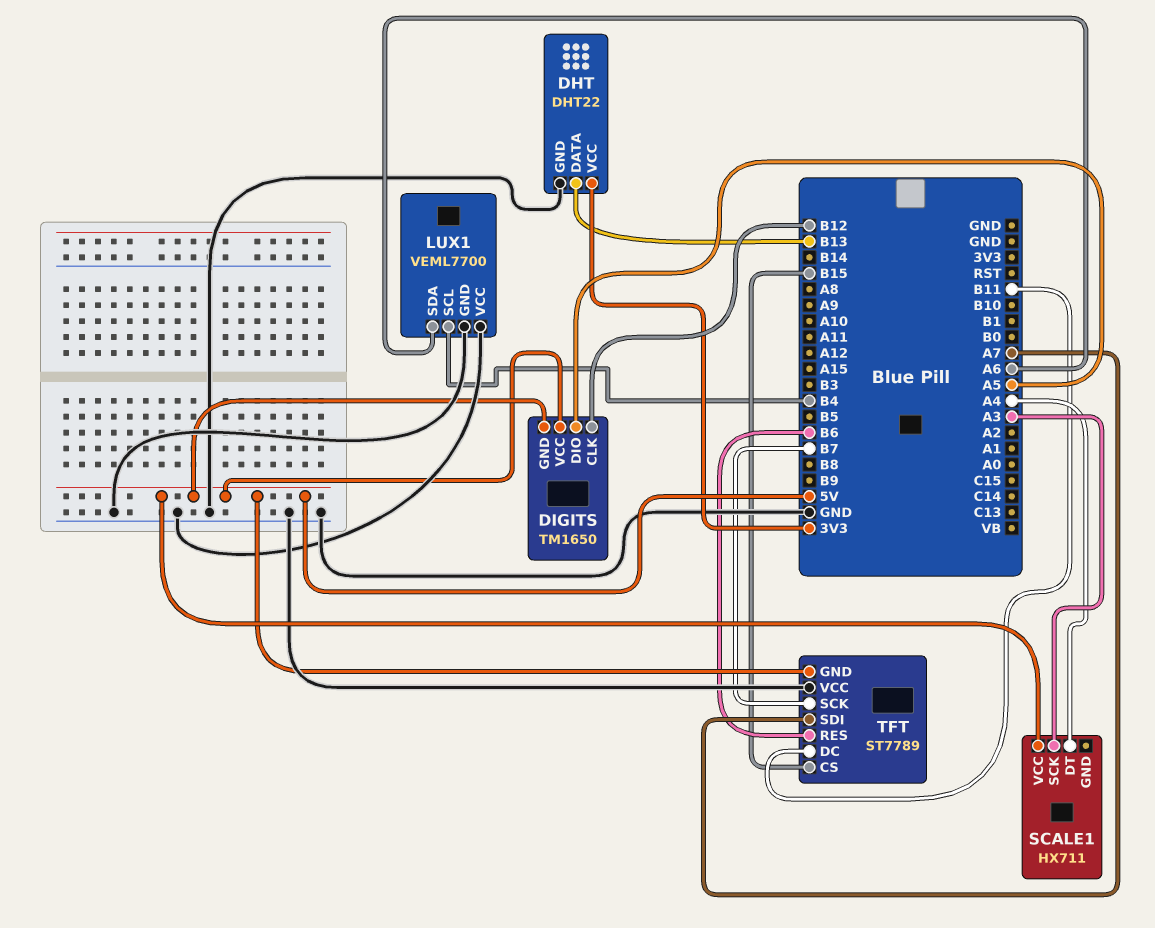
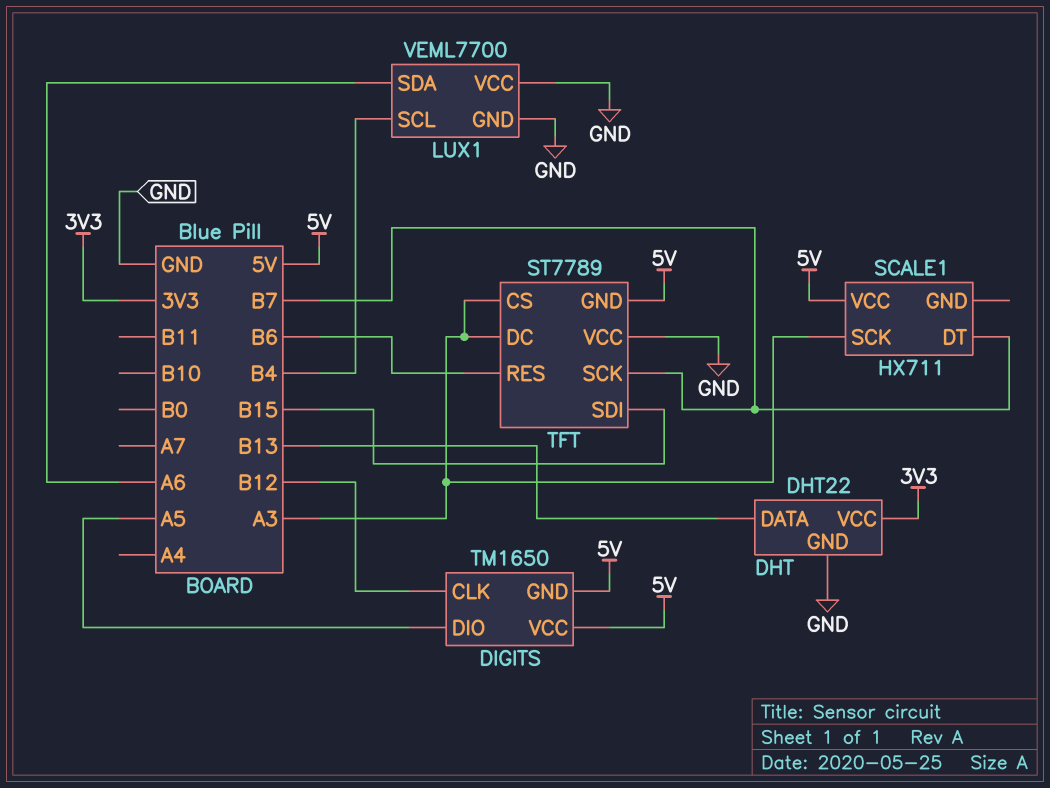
SCALE1 pin DT: A4 -> B7
TFT pin CS: B15 -> A3
TFT pin DC: B11 -> A3
TFT pin SDI: A7 -> B15

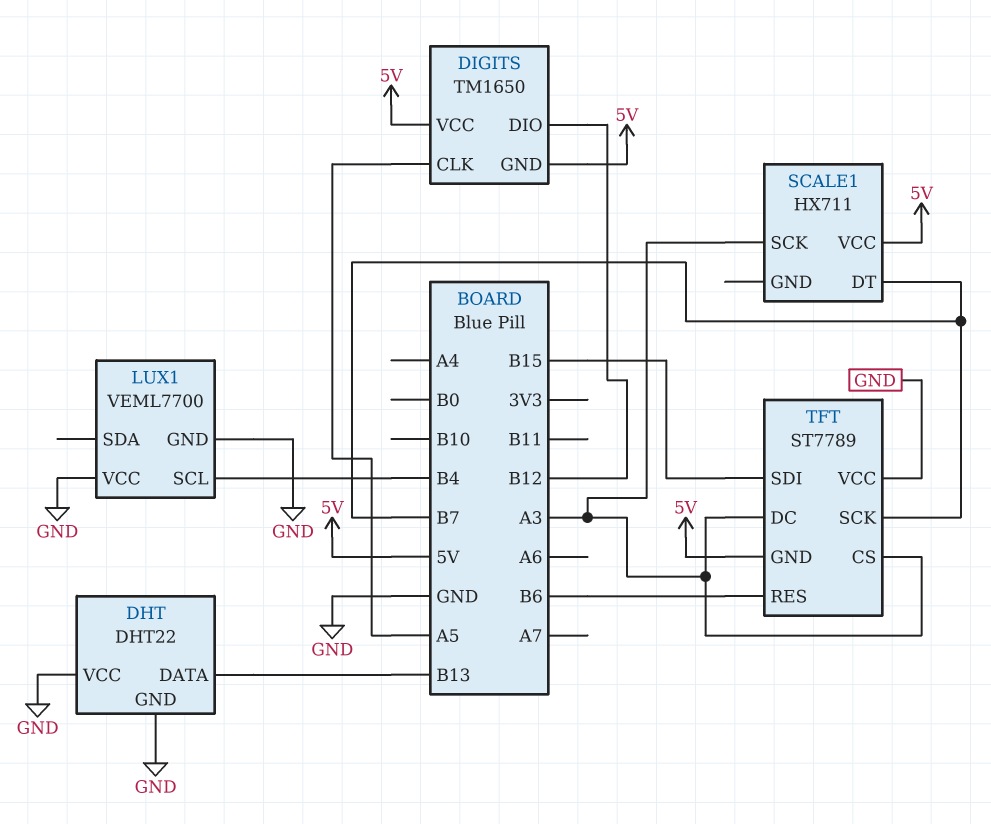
DHT pin VCC: 3V3 -> GND
DIGITS pin CLK: B12 -> A5
DIGITS pin DIO: A5 -> B12
LUX1 pin SDA: A6 -> none

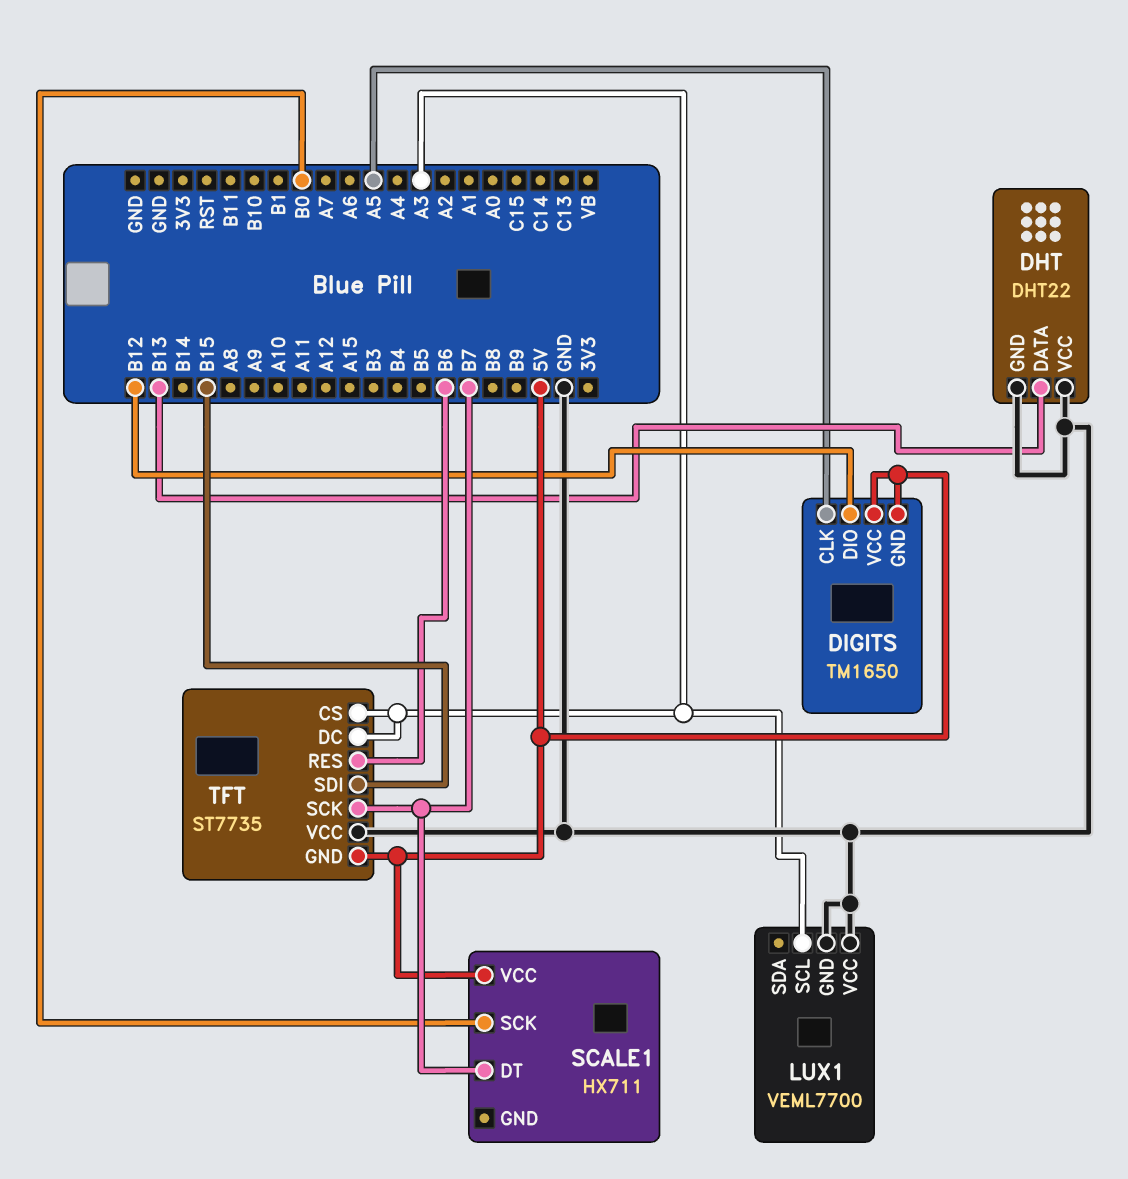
LUX1 pin SCL: B4 -> A3
SCALE1 pin SCK: A3 -> B0
TFT: ST7789 -> ST7735

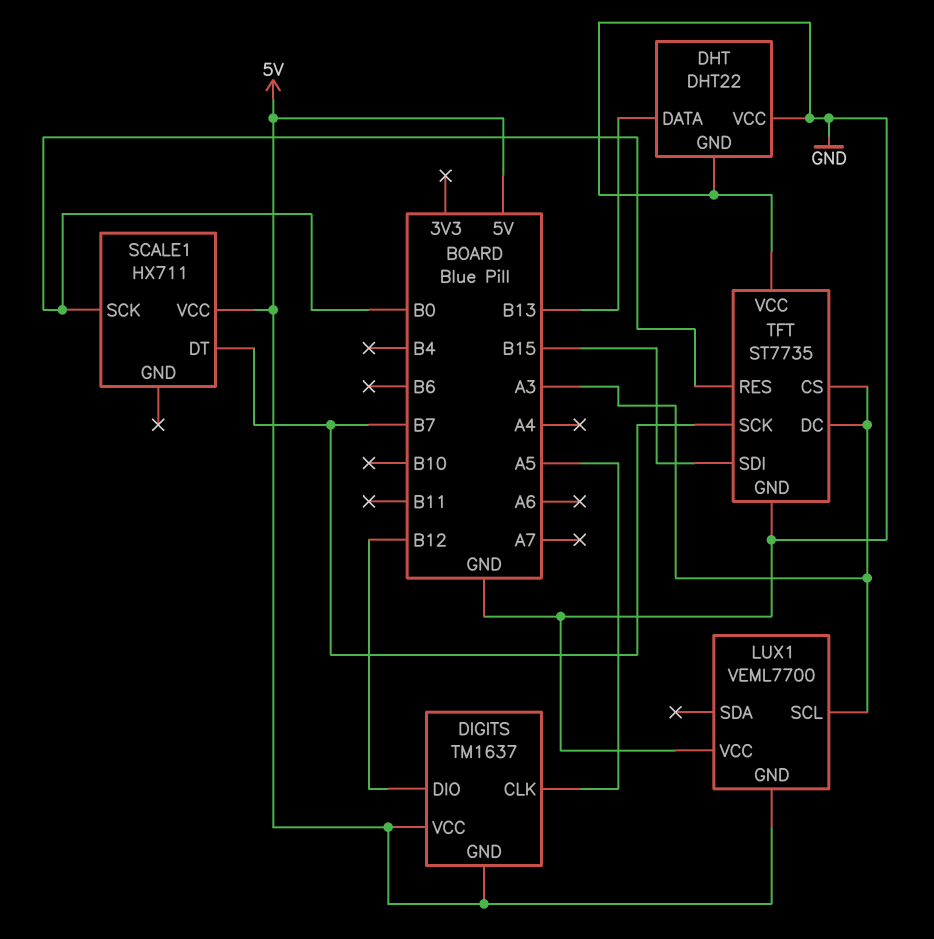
DIGITS: TM1650 -> TM1637
LUX1 pin GND: GND -> 5V
TFT pin GND: 5V -> GND
TFT pin RES: B6 -> B0

